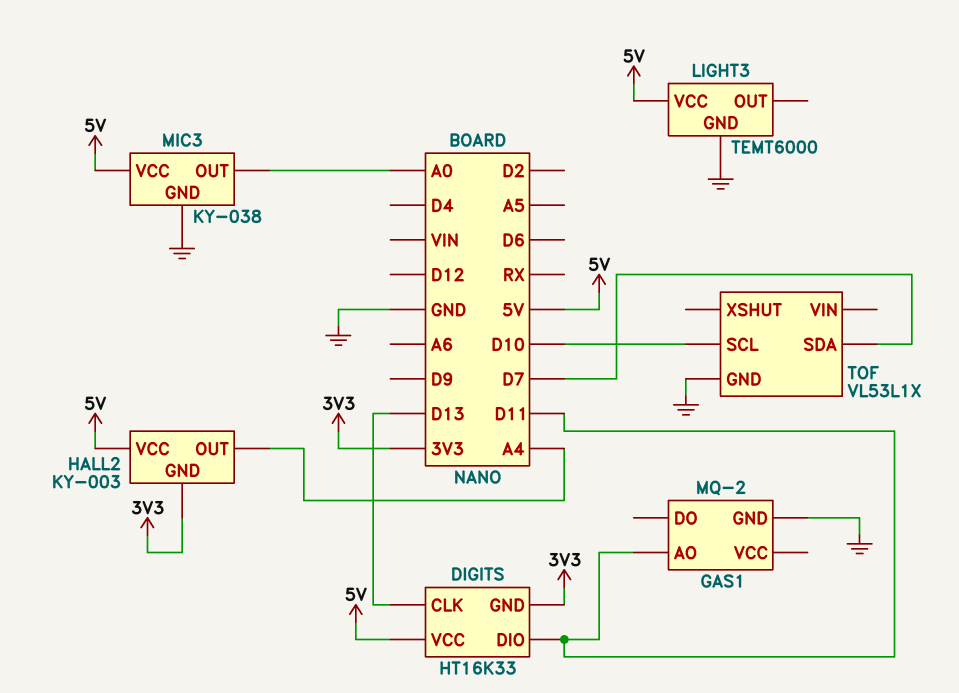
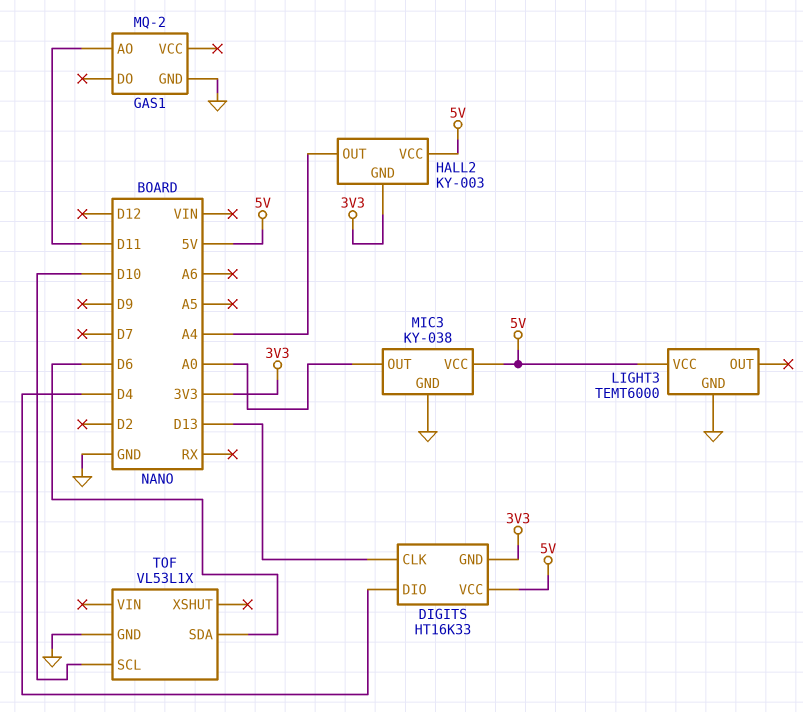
DIGITS pin DIO: D11 -> D4
TOF pin SDA: D7 -> D6

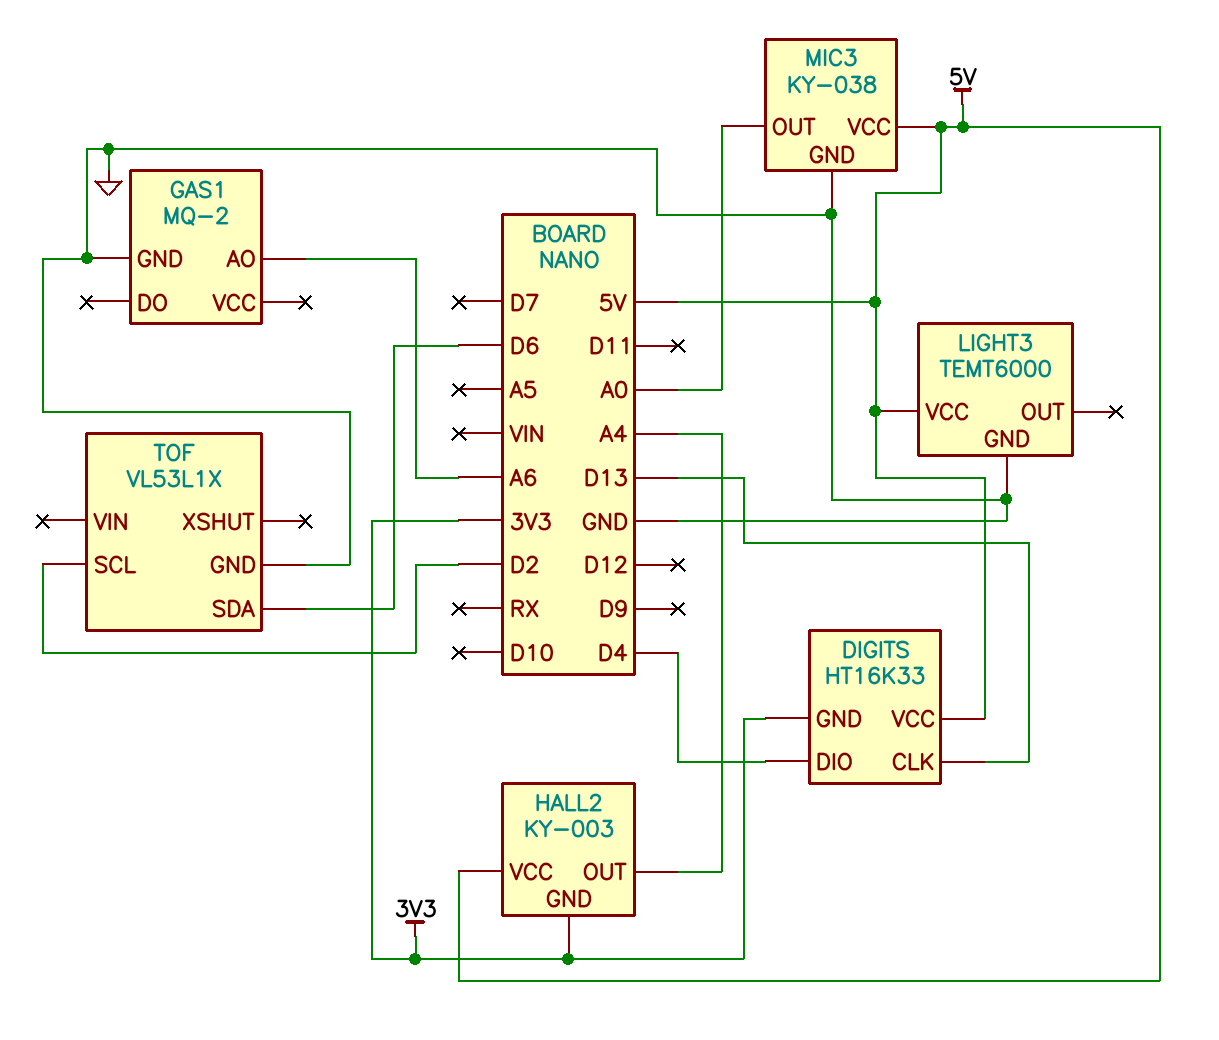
GAS1 pin AO: D11 -> A6
TOF pin SCL: D10 -> D2

